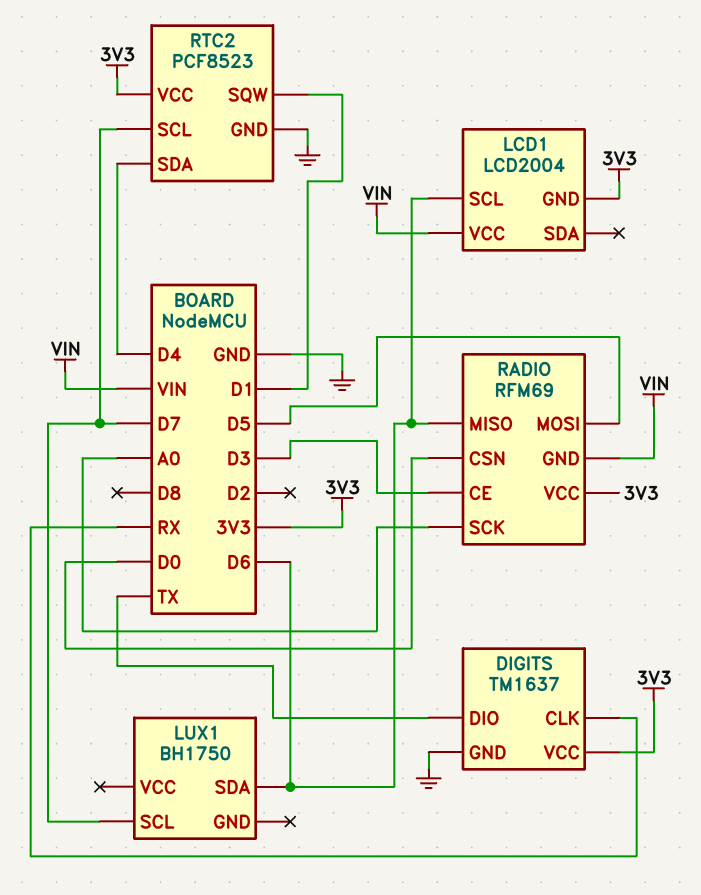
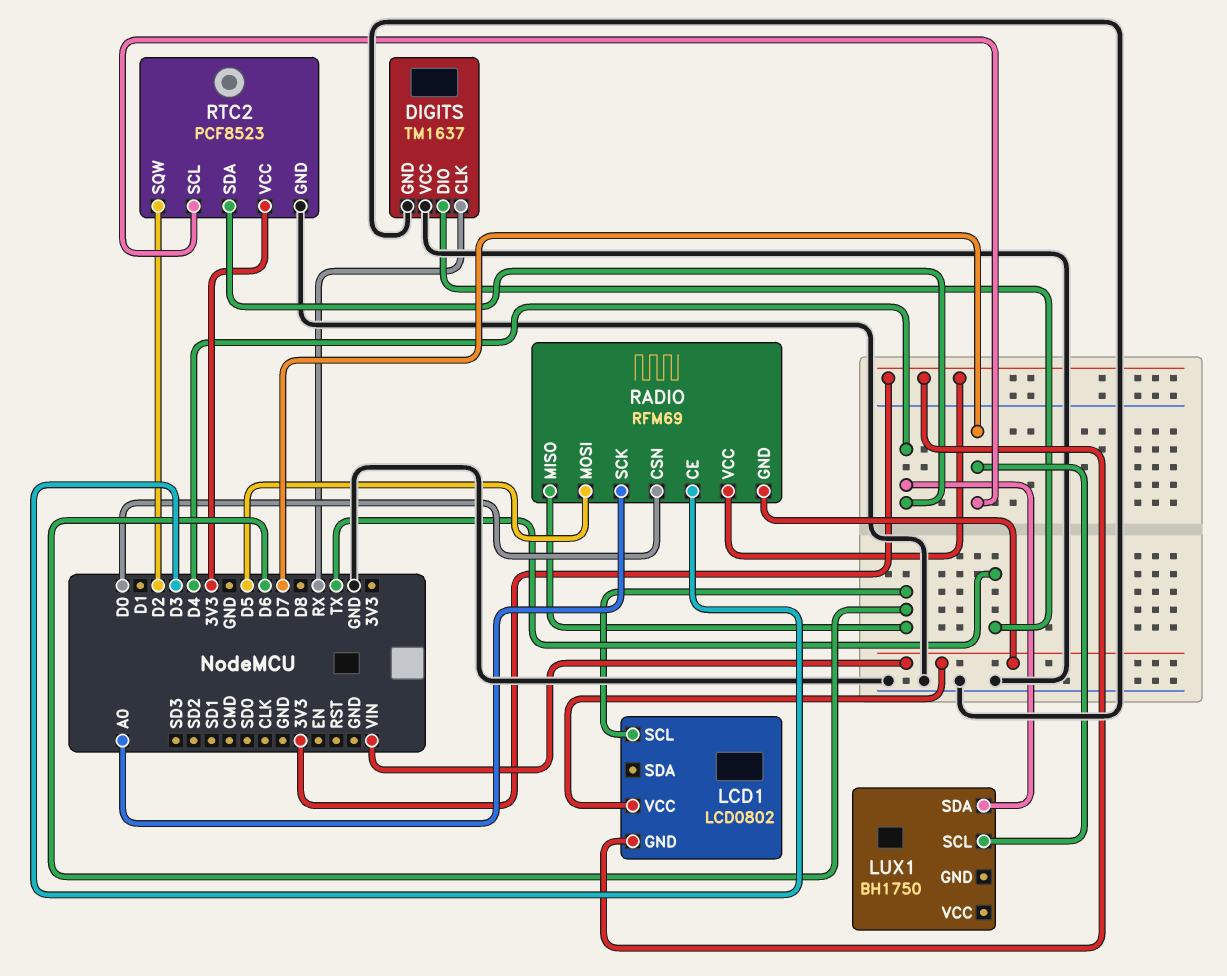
DIGITS pin VCC: 3V3 -> GND
LCD1: LCD2004 -> LCD0802
LUX1 pin SDA: D6 -> D4
RTC2 pin SQW: D1 -> D2

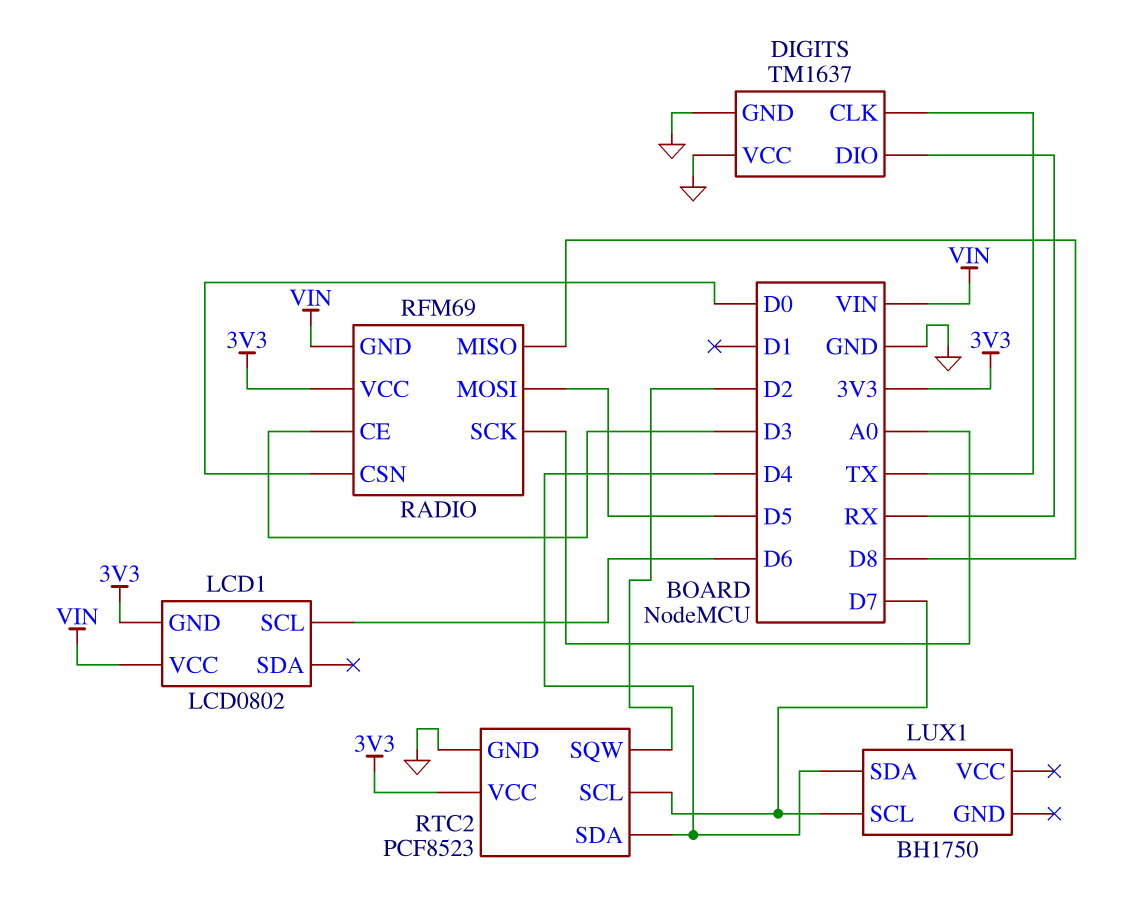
DIGITS pin CLK: RX -> TX
DIGITS pin DIO: TX -> RX
RADIO pin MISO: D6 -> D8

